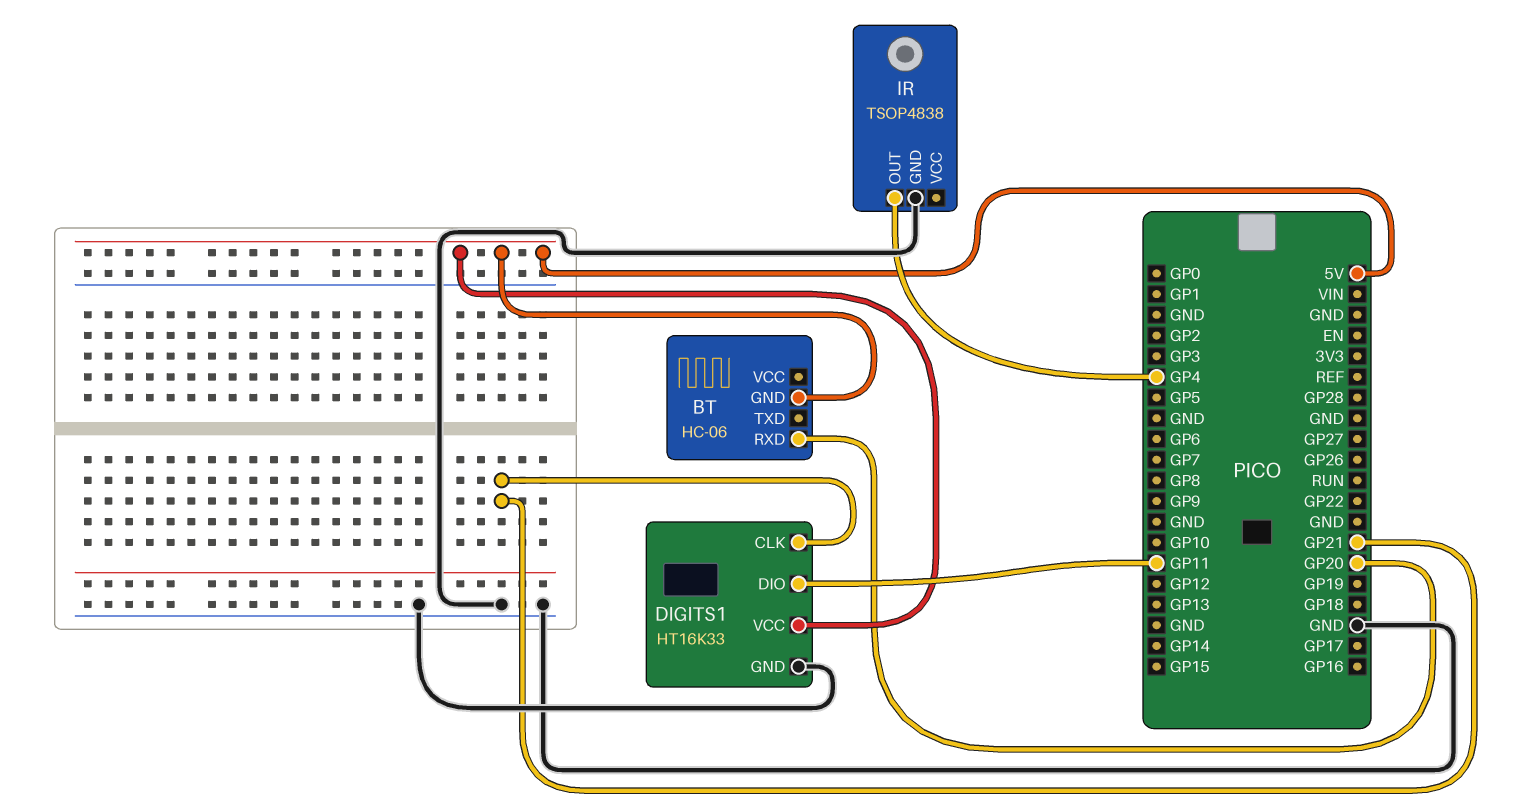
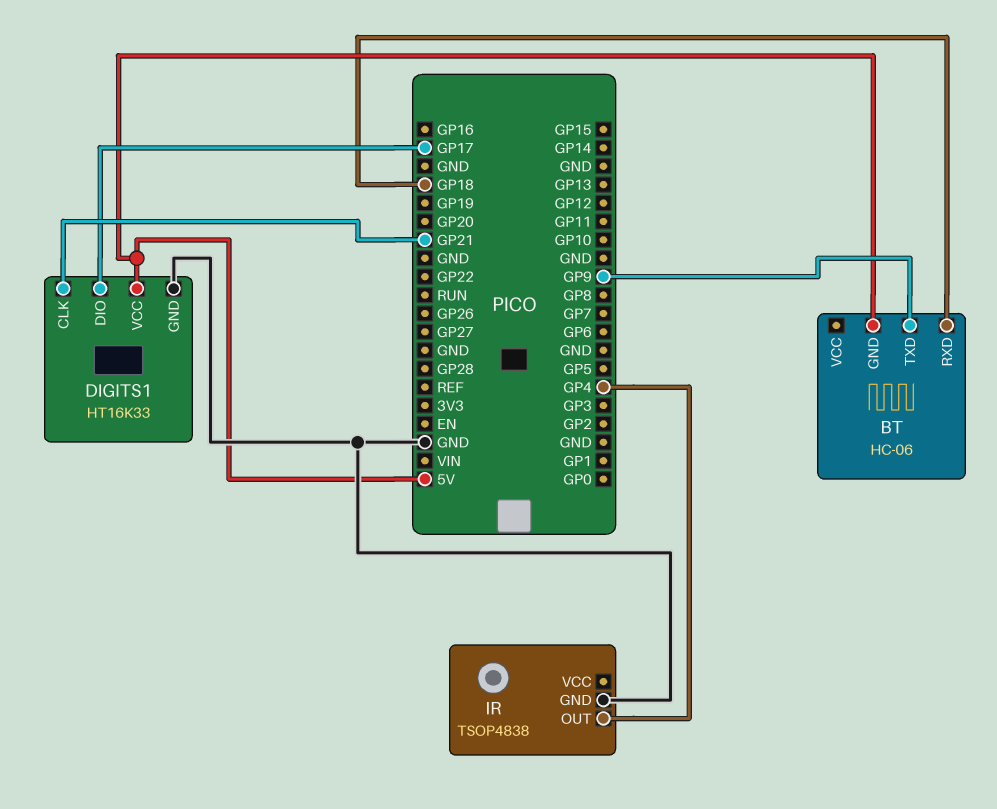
BT pin RXD: GP20 -> GP18
BT pin TXD: none -> GP9
DIGITS1 pin DIO: GP11 -> GP17

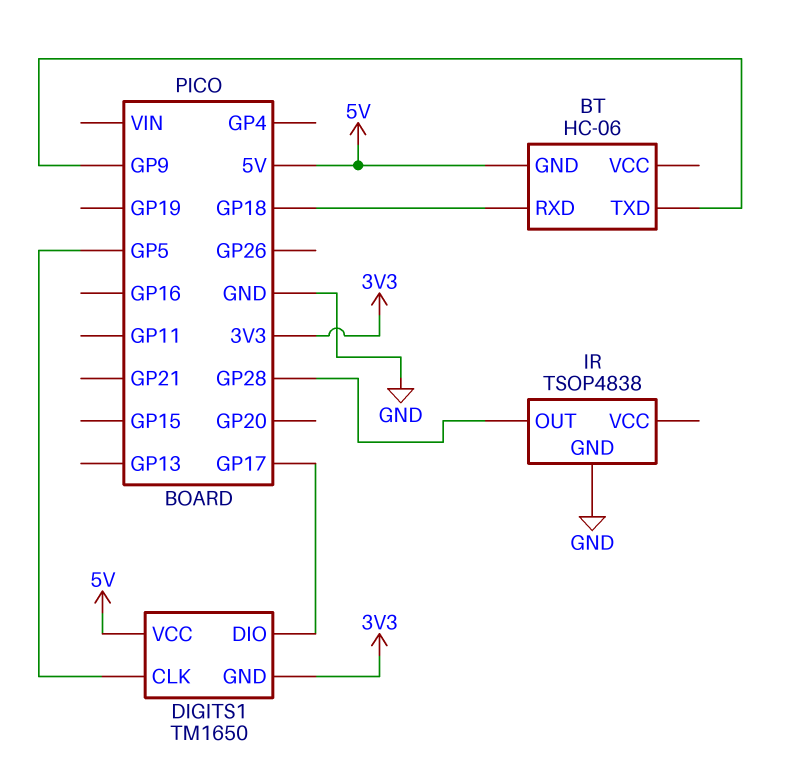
DIGITS1: HT16K33 -> TM1650
DIGITS1 pin CLK: GP21 -> GP5
DIGITS1 pin GND: GND -> 3V3
IR pin OUT: GP4 -> GP28

